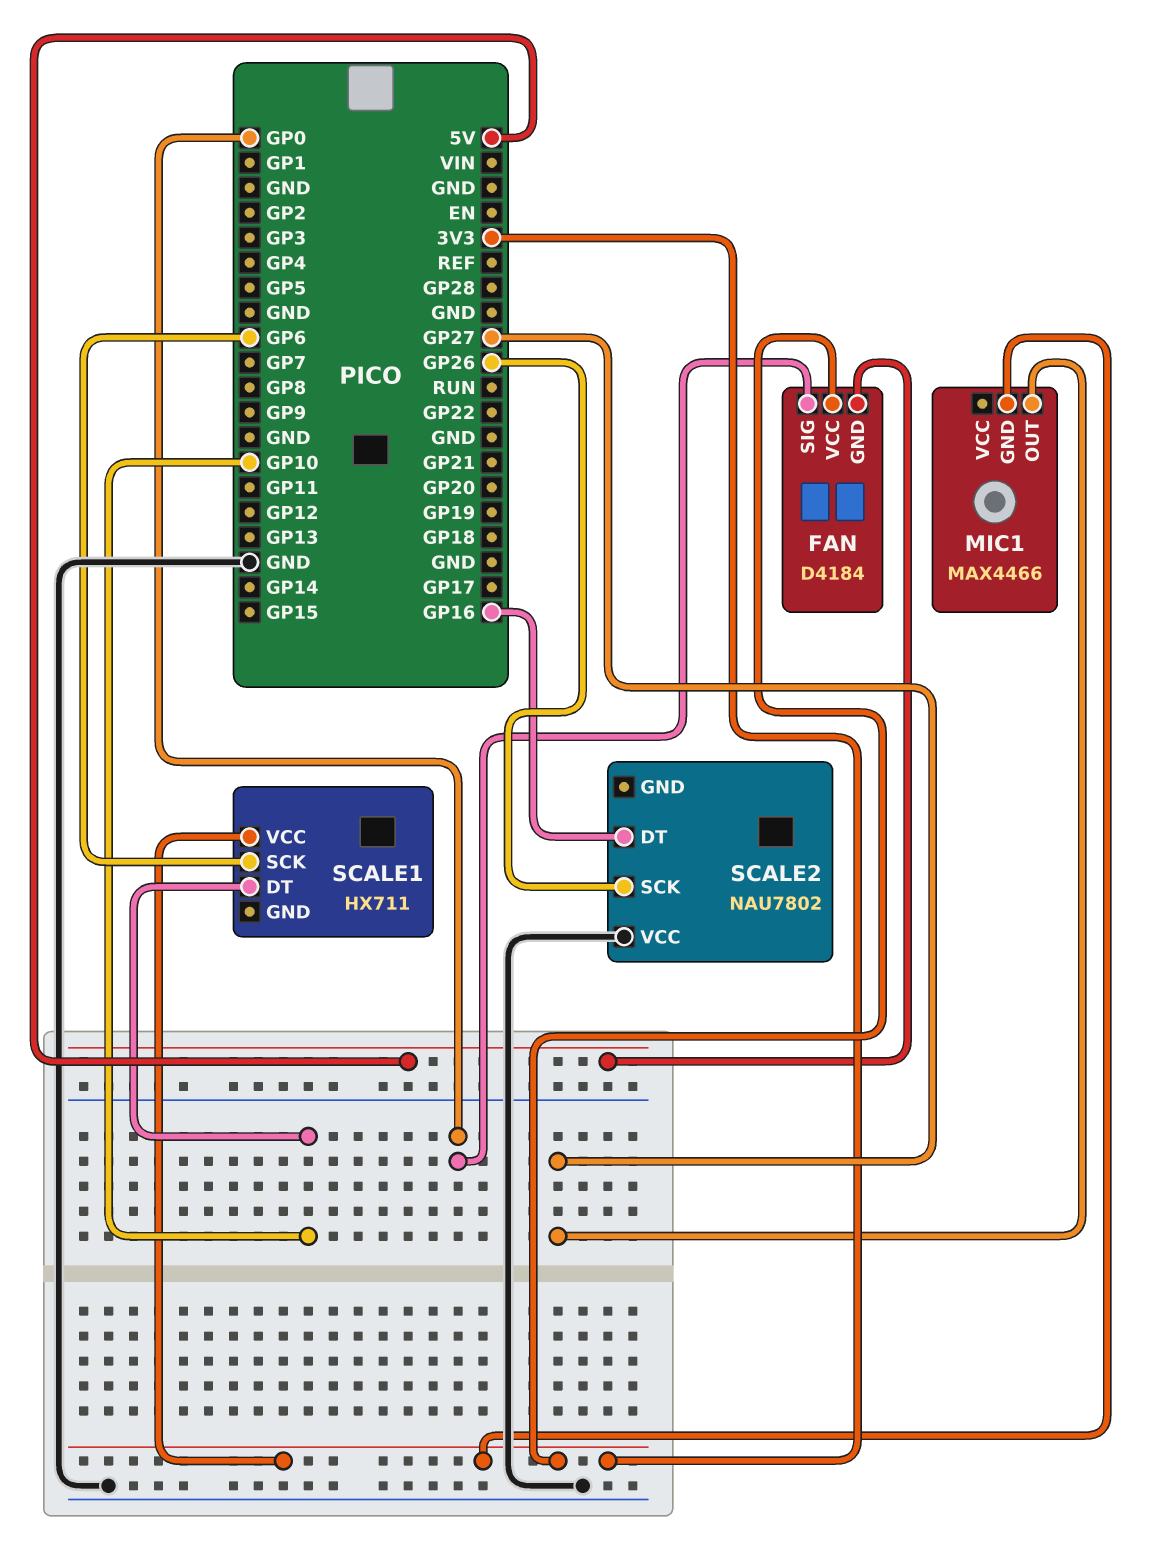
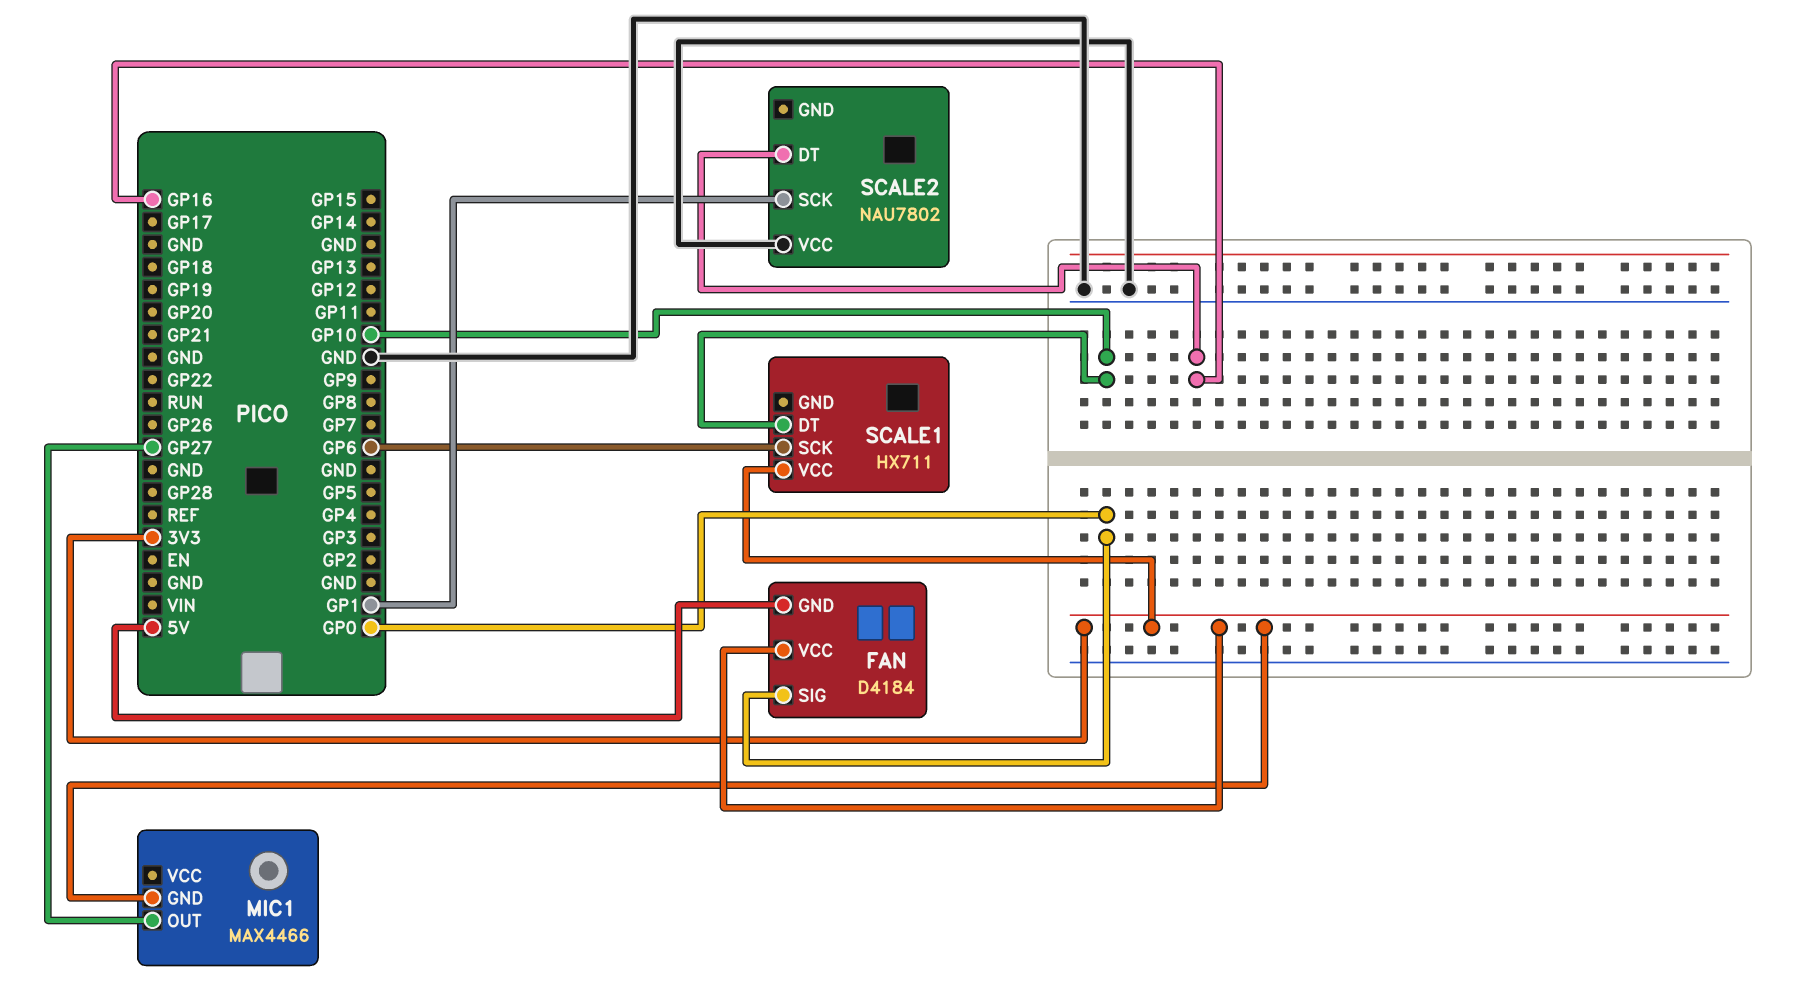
SCALE2 pin SCK: GP26 -> GP1

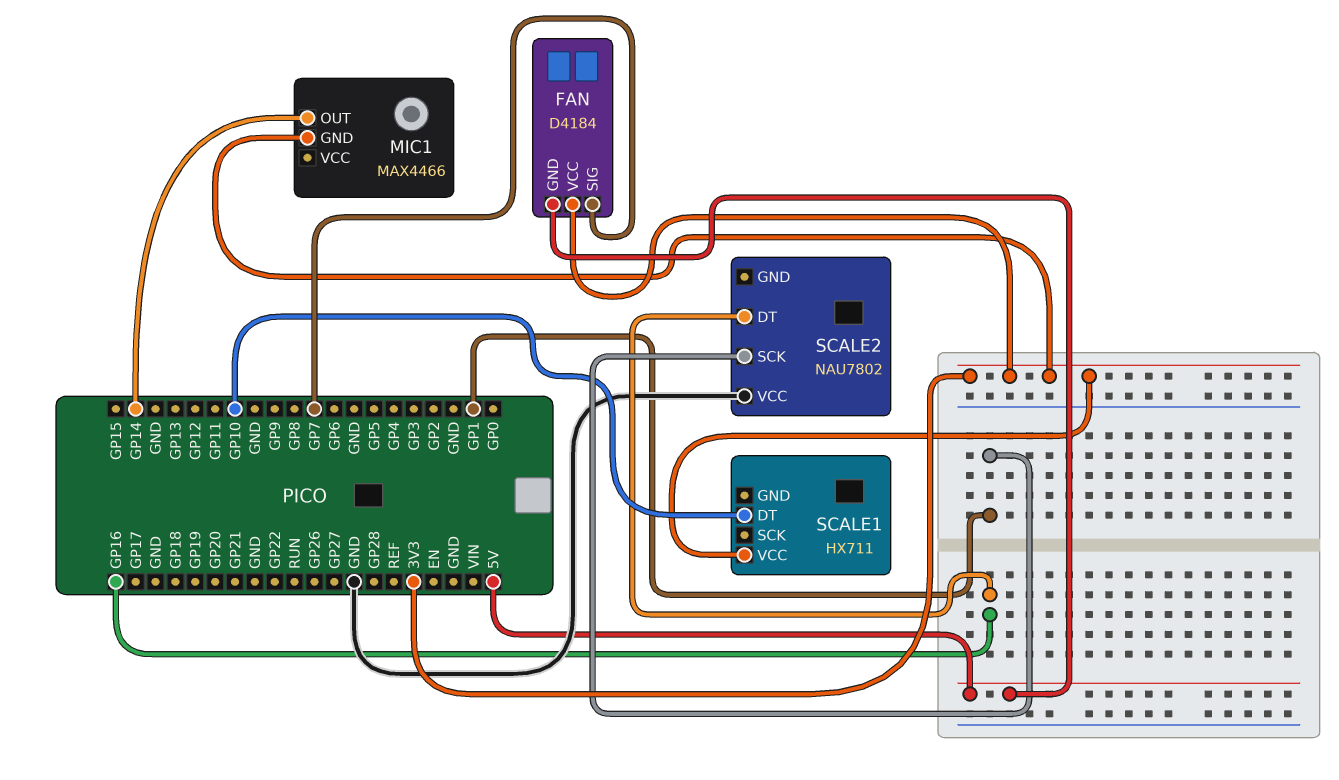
FAN pin SIG: GP0 -> GP7
MIC1 pin OUT: GP27 -> GP14
SCALE1 pin SCK: GP6 -> none

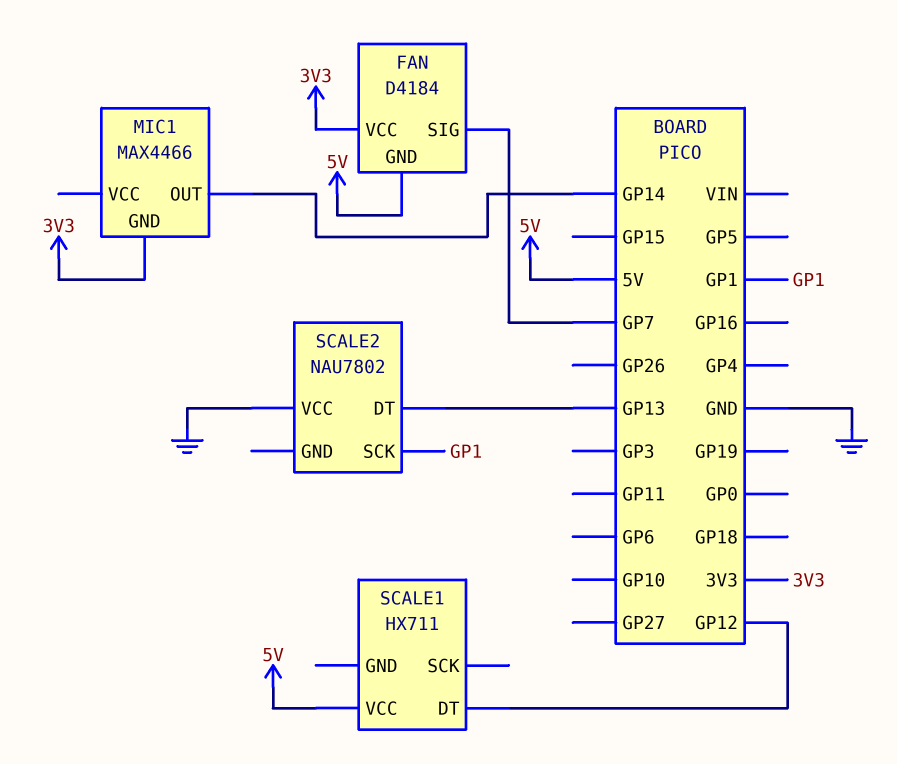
SCALE1 pin DT: GP10 -> GP12
SCALE1 pin VCC: 3V3 -> 5V
SCALE2 pin DT: GP16 -> GP13

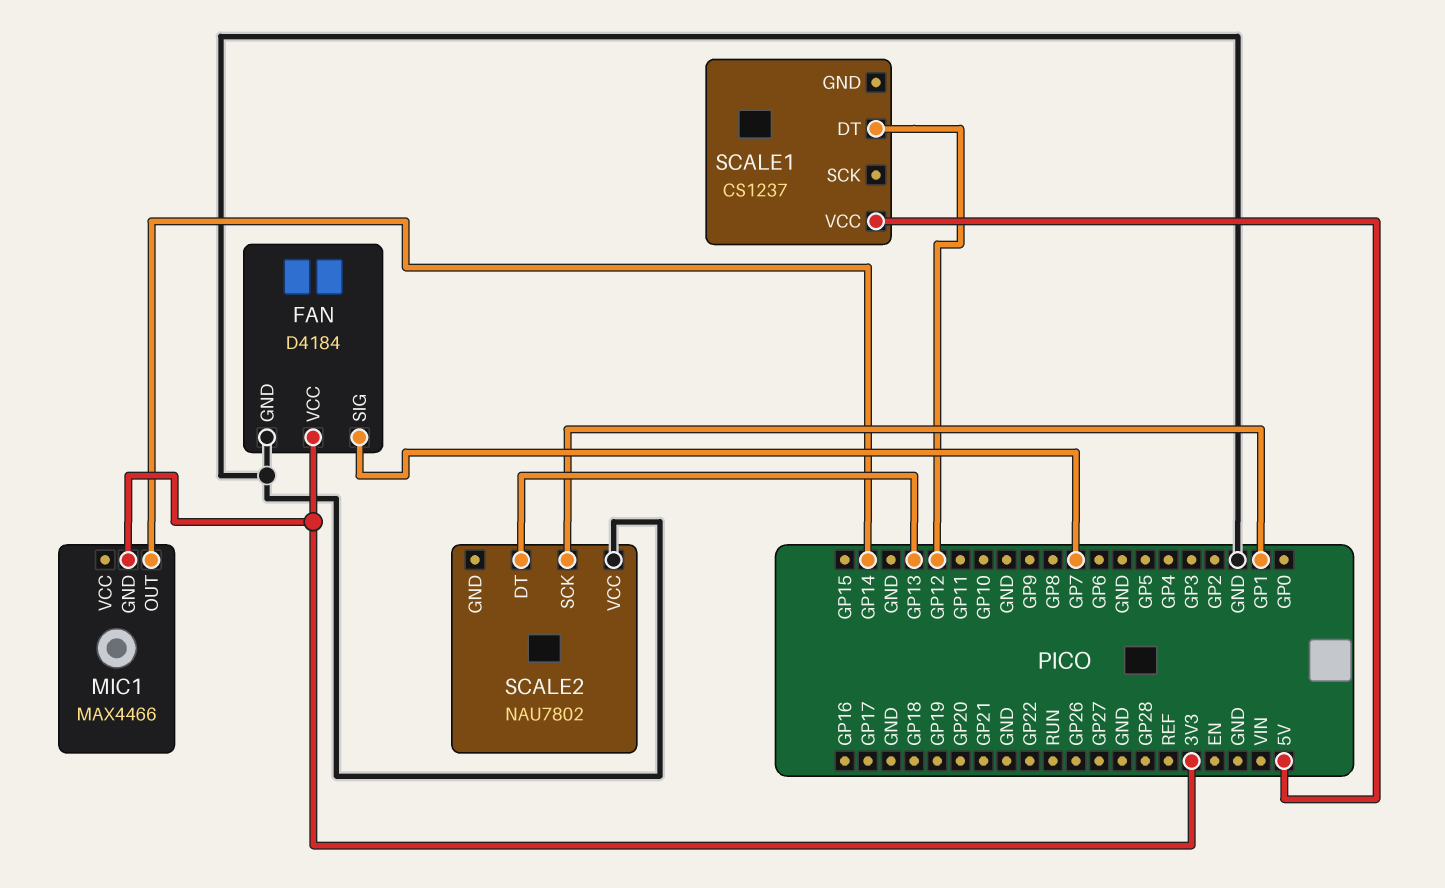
FAN pin GND: 5V -> GND
SCALE1: HX711 -> CS1237

